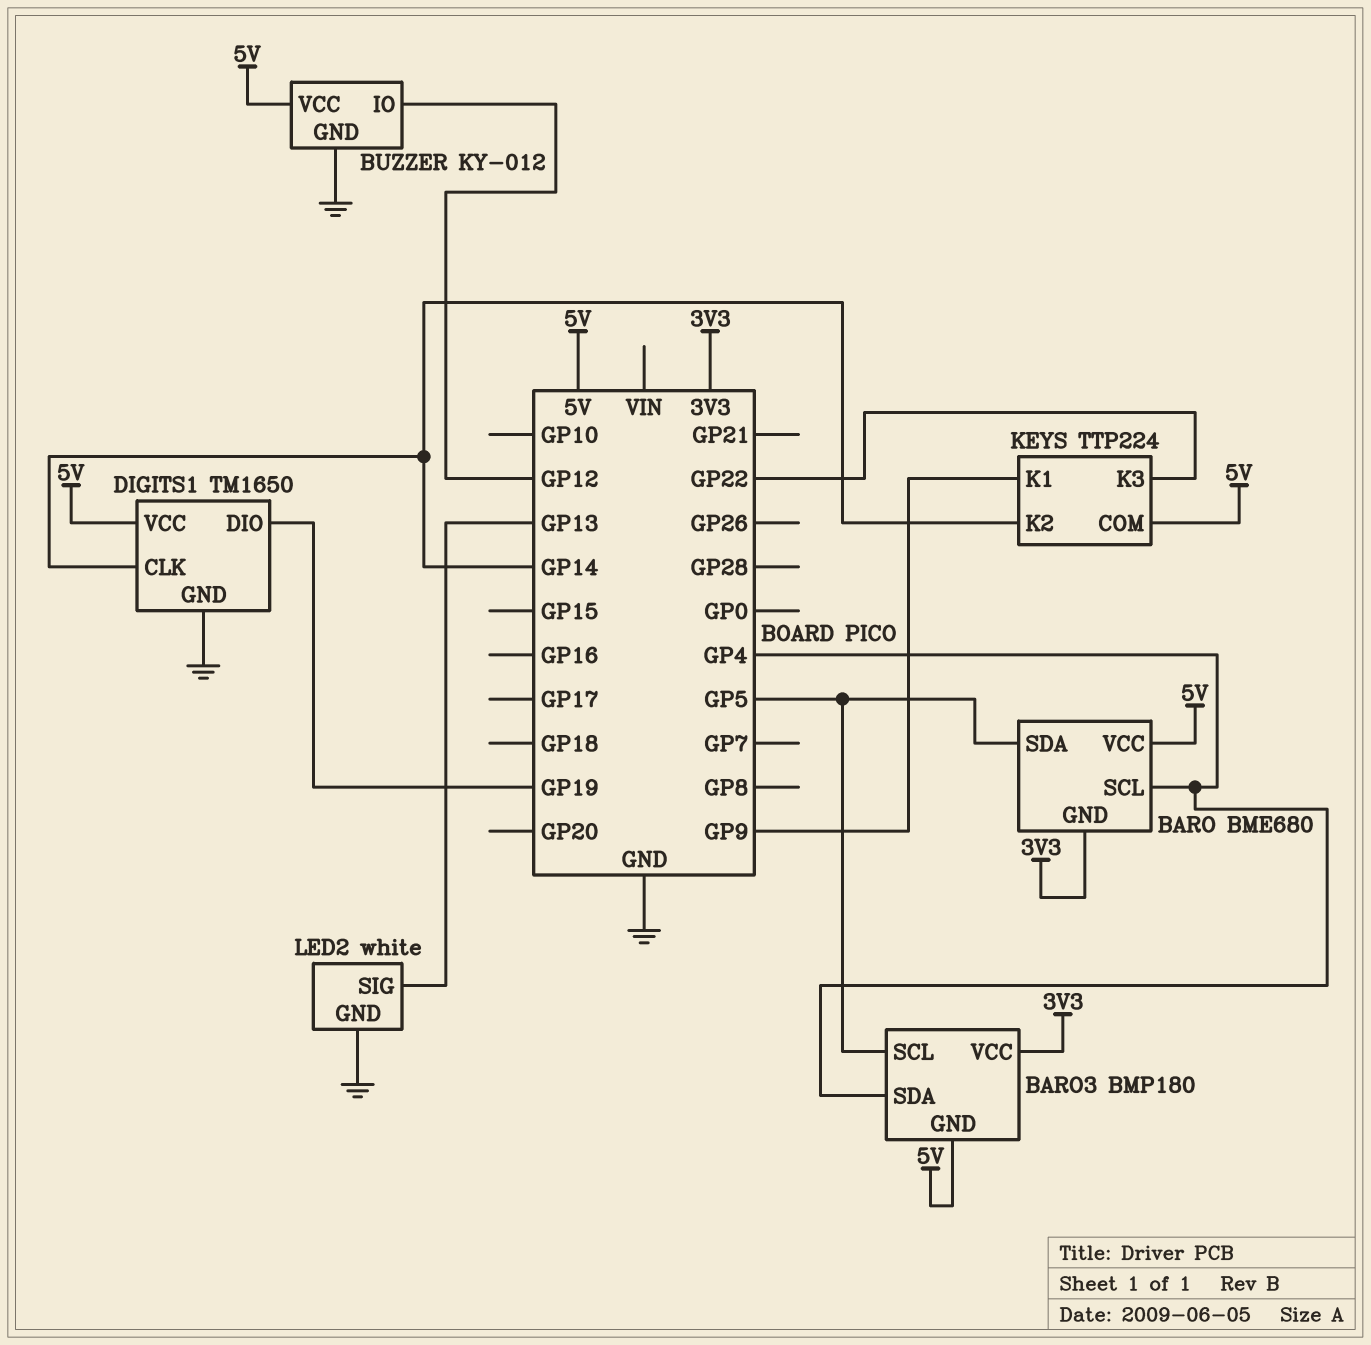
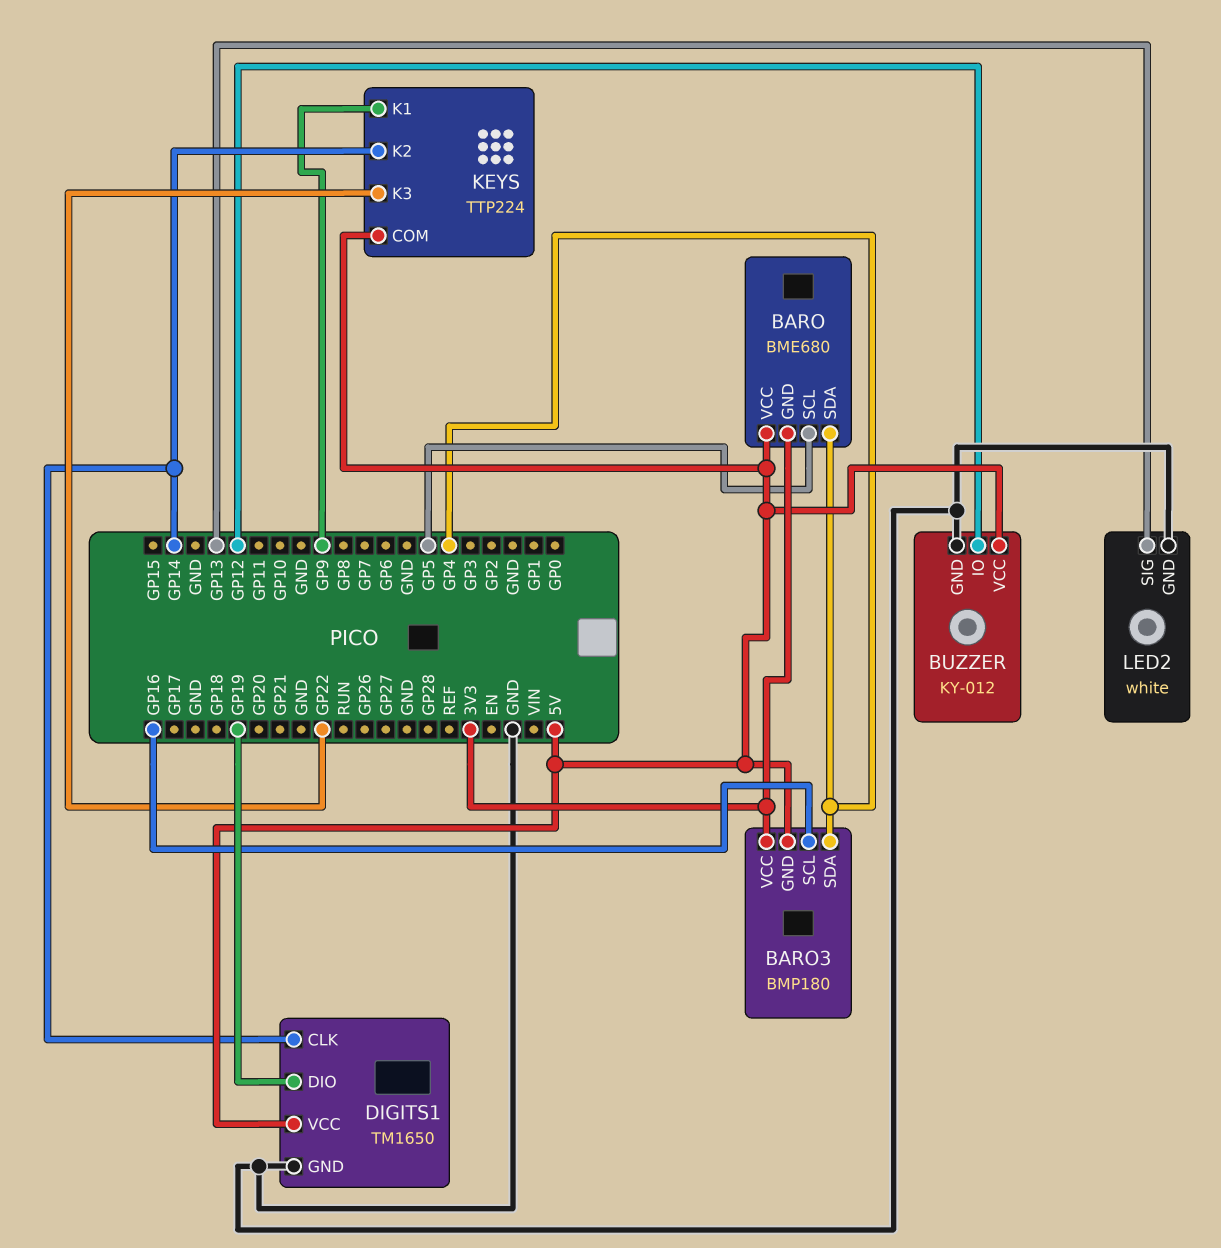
BARO pin SCL: GP4 -> GP5
BARO pin SDA: GP5 -> GP4
BARO3 pin SCL: GP5 -> GP16

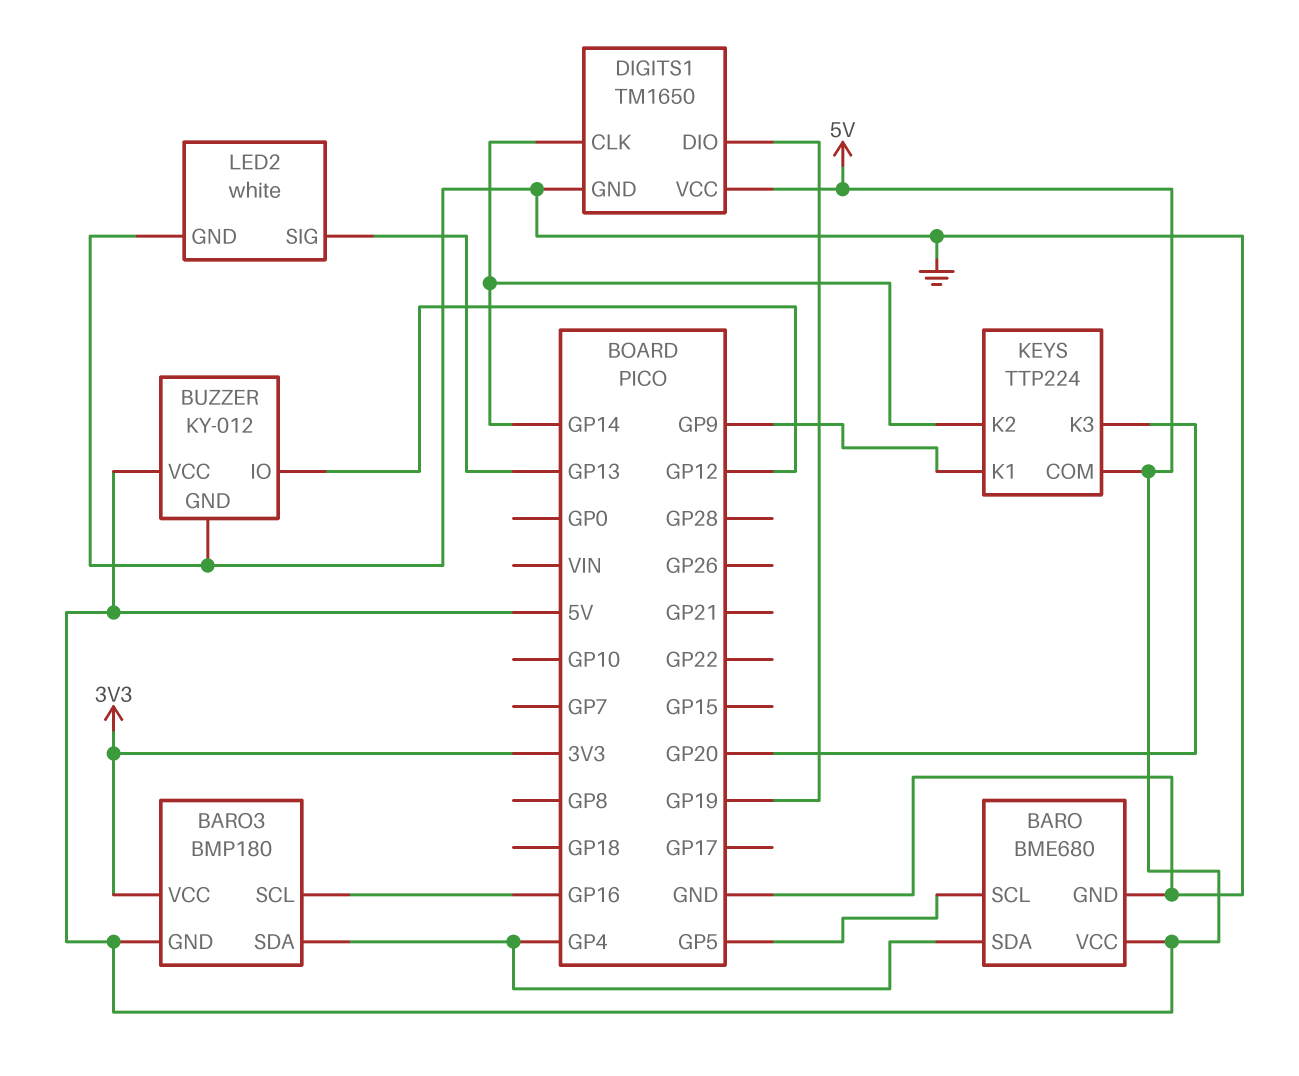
BARO pin GND: 3V3 -> GND
KEYS pin K3: GP22 -> GP20

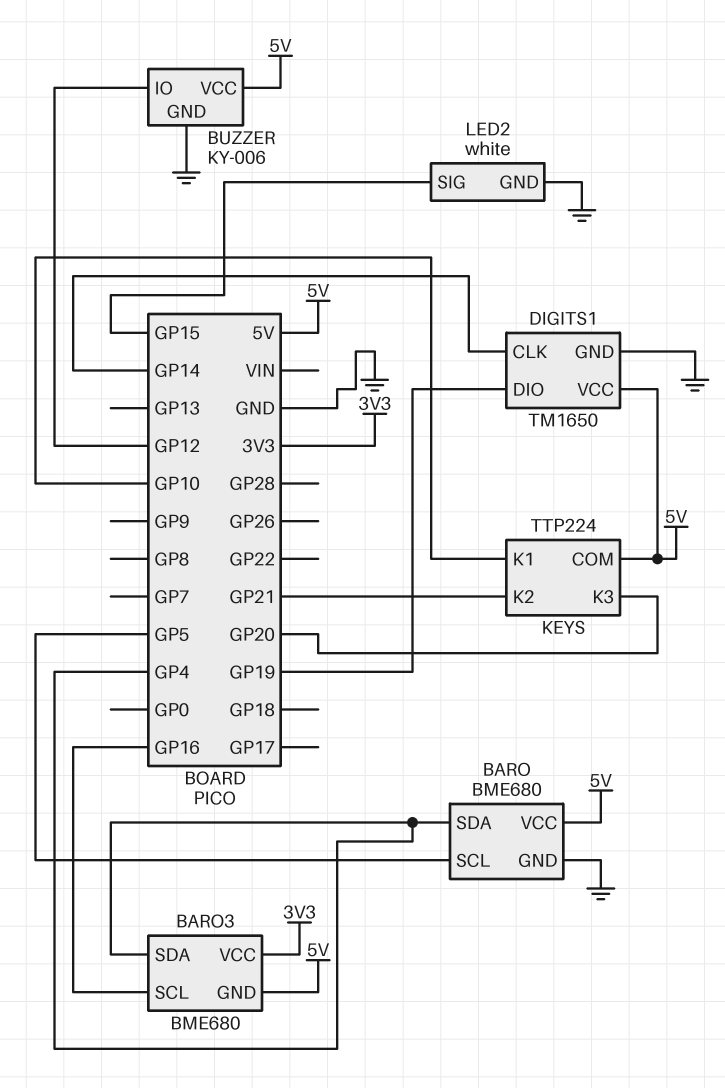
BARO3: BMP180 -> BME680
BUZZER: KY-012 -> KY-006
KEYS pin K1: GP9 -> GP10
KEYS pin K2: GP14 -> GP21
LED2 pin SIG: GP13 -> GP15

